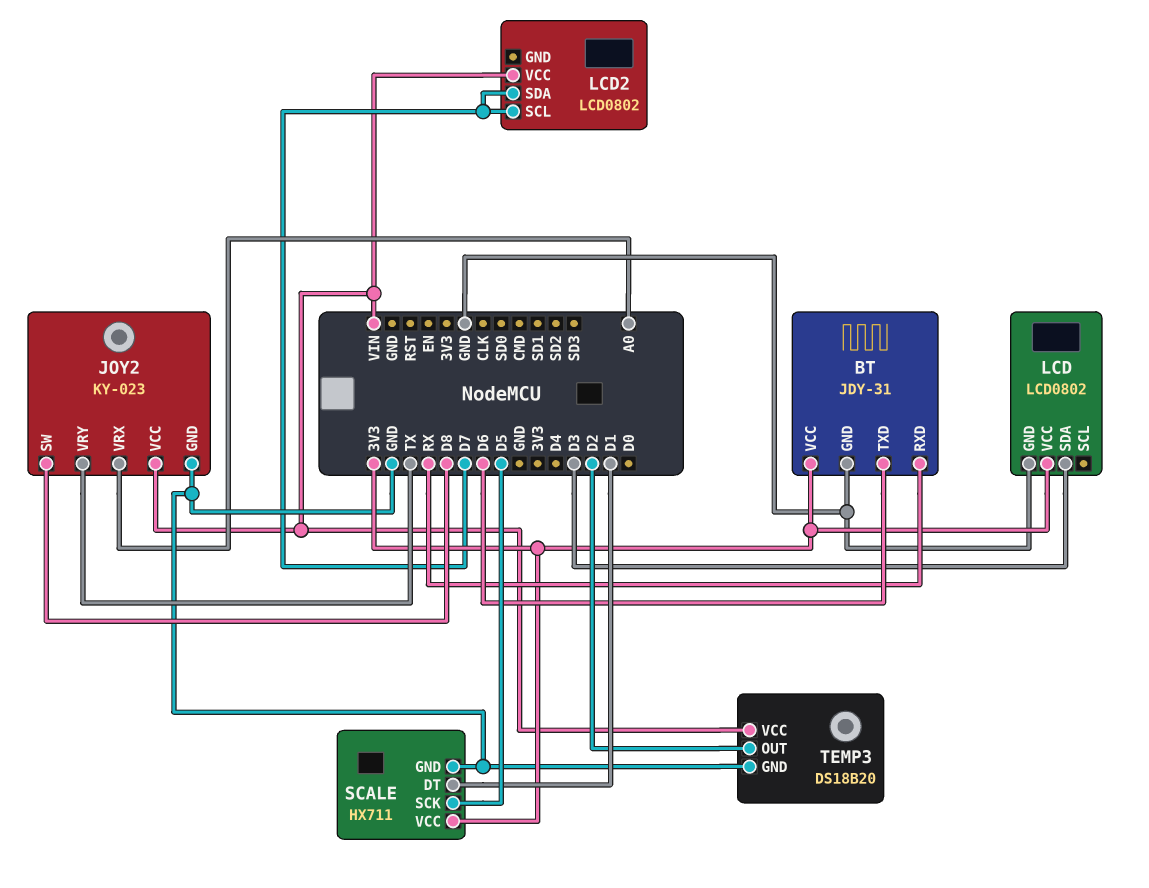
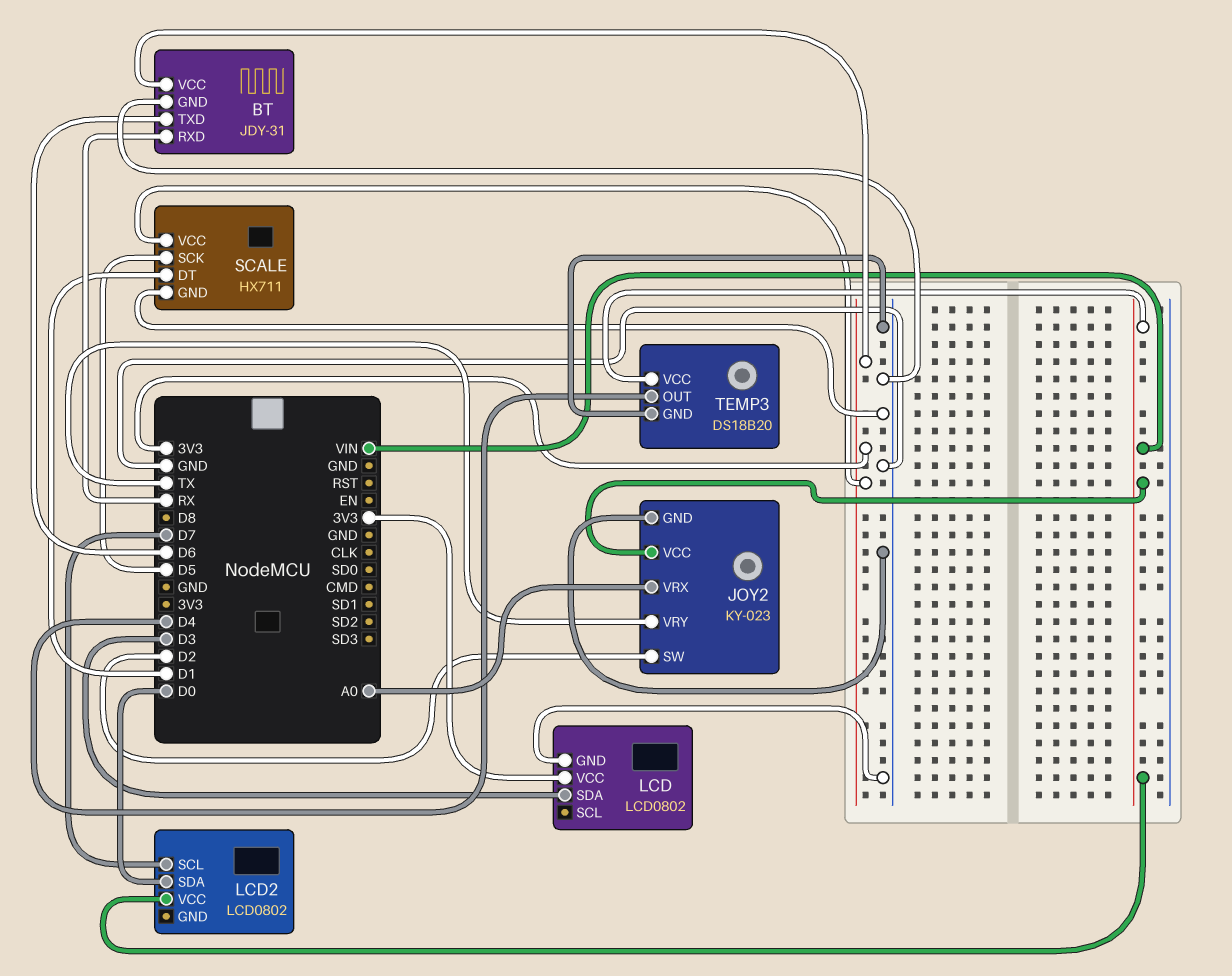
JOY2 pin SW: D8 -> D2
LCD2 pin SDA: D7 -> D0
TEMP3 pin OUT: D2 -> D4

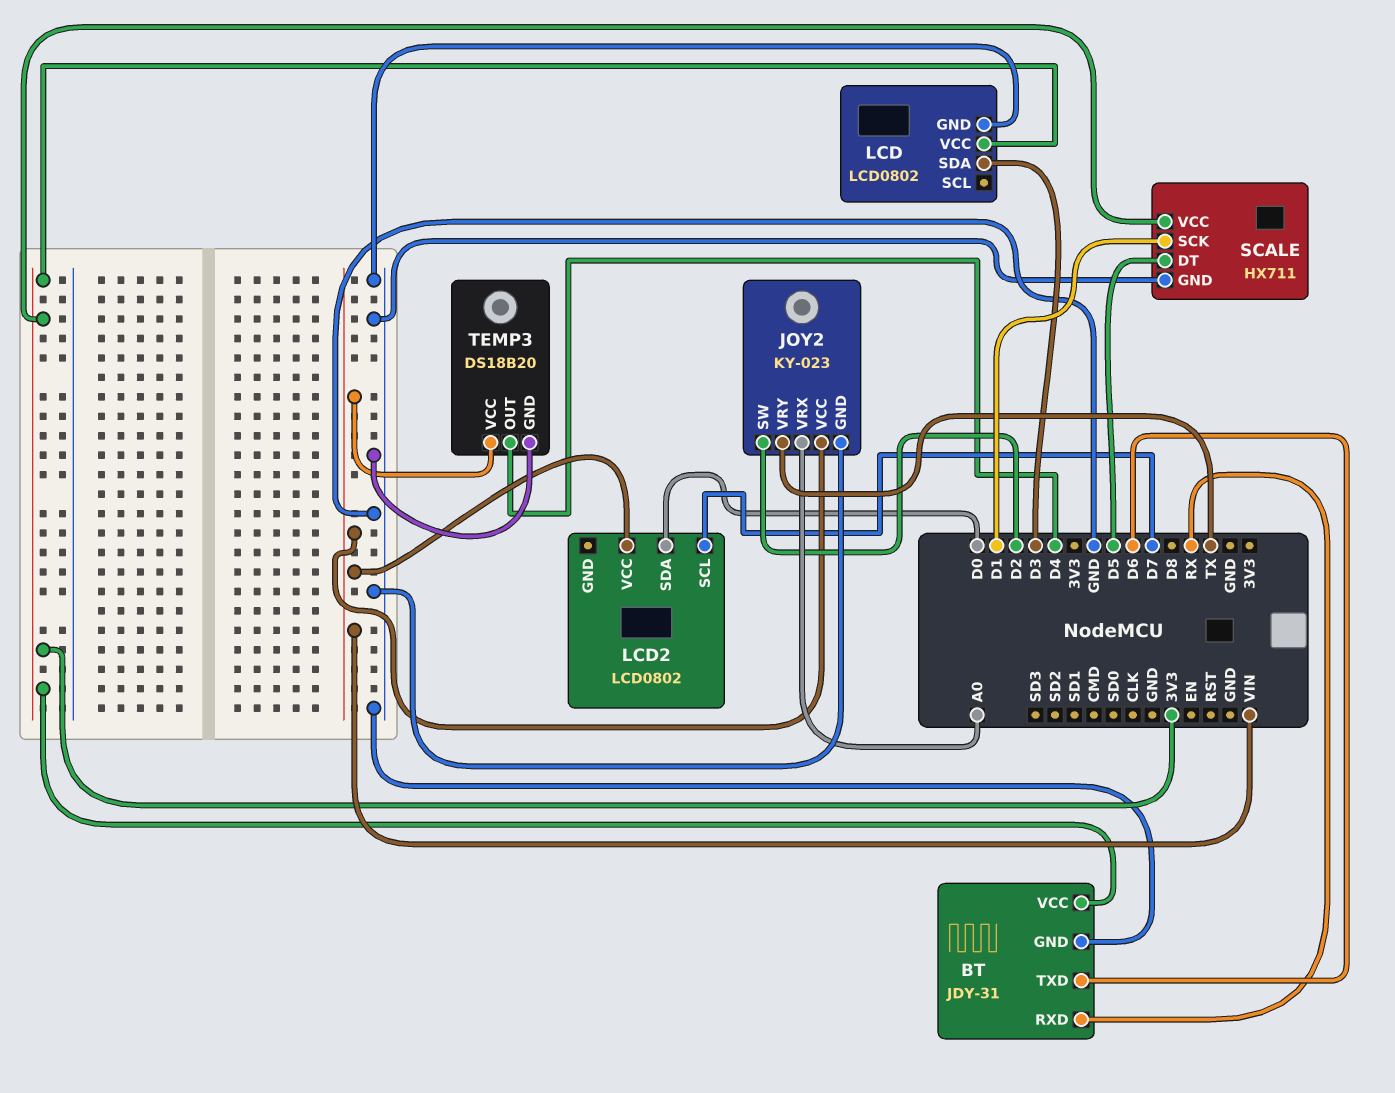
SCALE pin DT: D1 -> D5
SCALE pin SCK: D5 -> D1

